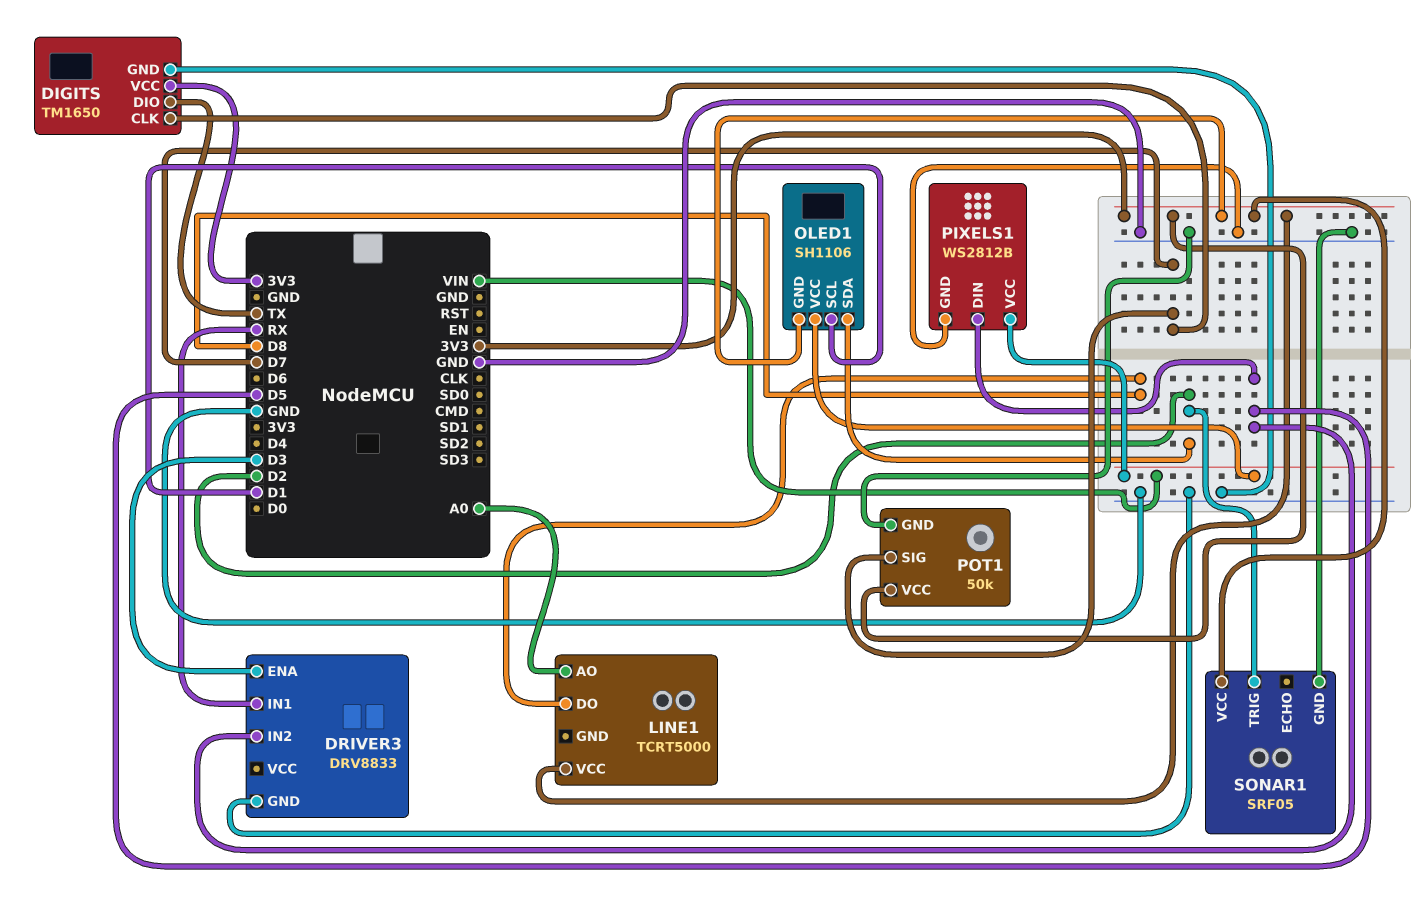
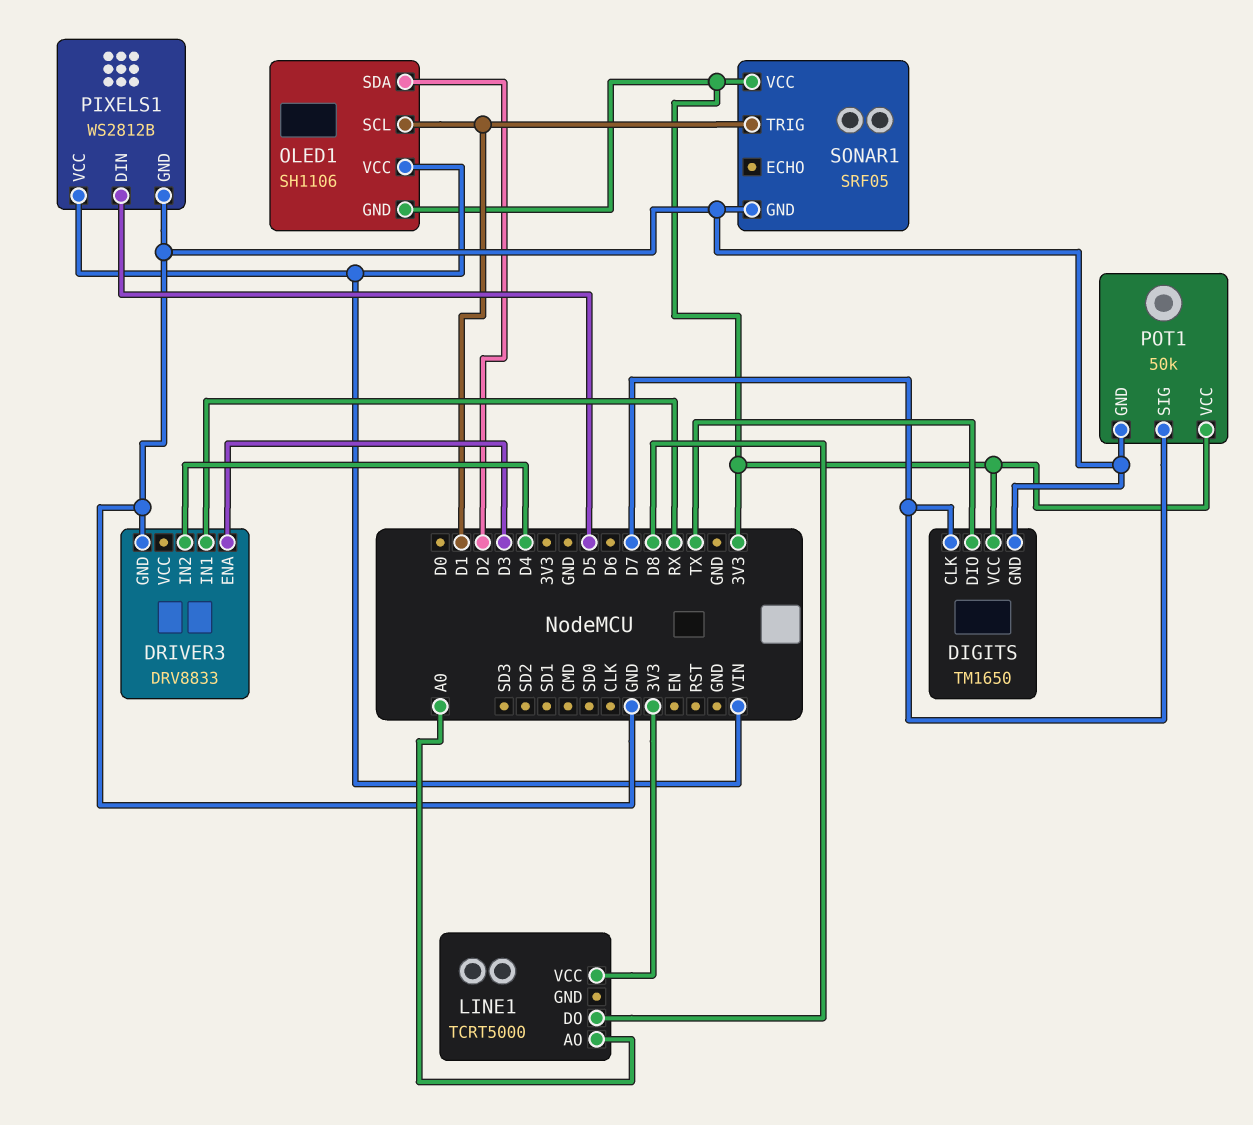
DRIVER3 pin IN2: D5 -> D4
SONAR1 pin TRIG: D2 -> D1

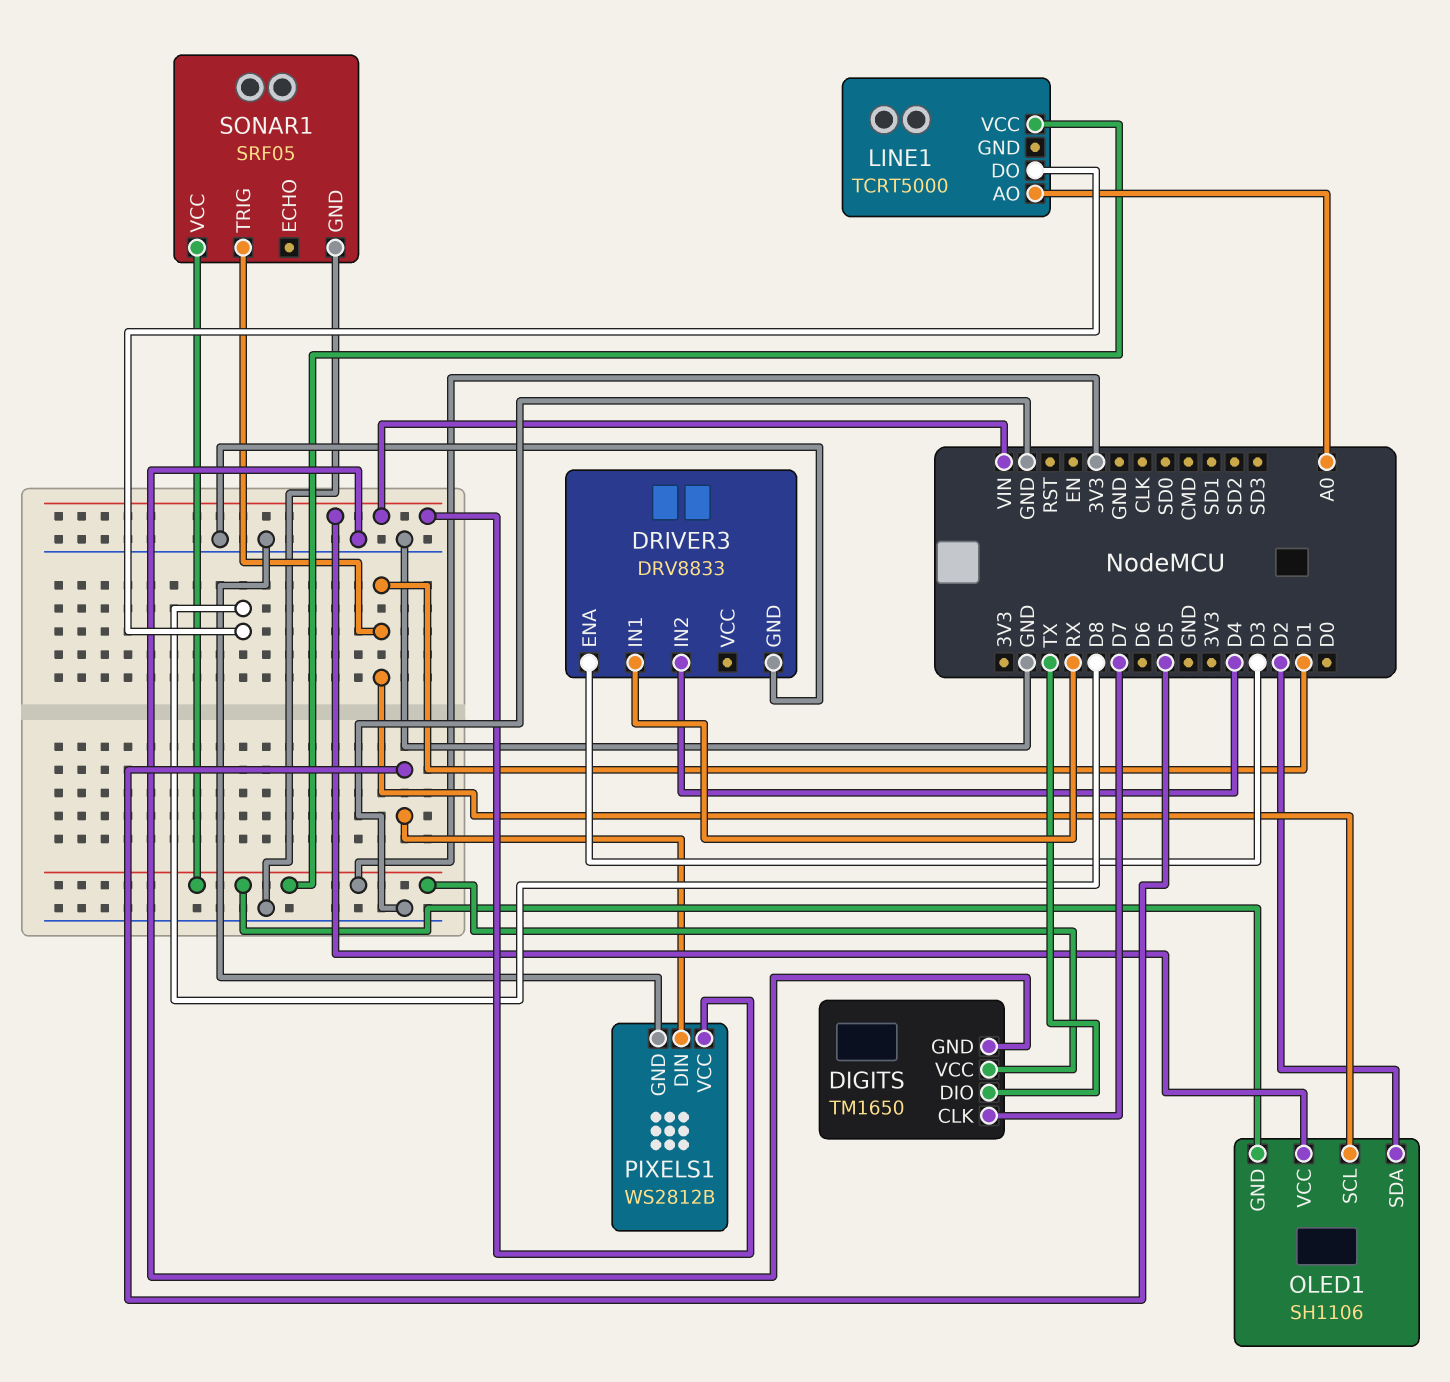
POT1: 50k -> none
POT1 pin GND: GND -> none
POT1 pin SIG: D7 -> none
POT1 pin VCC: 3V3 -> none

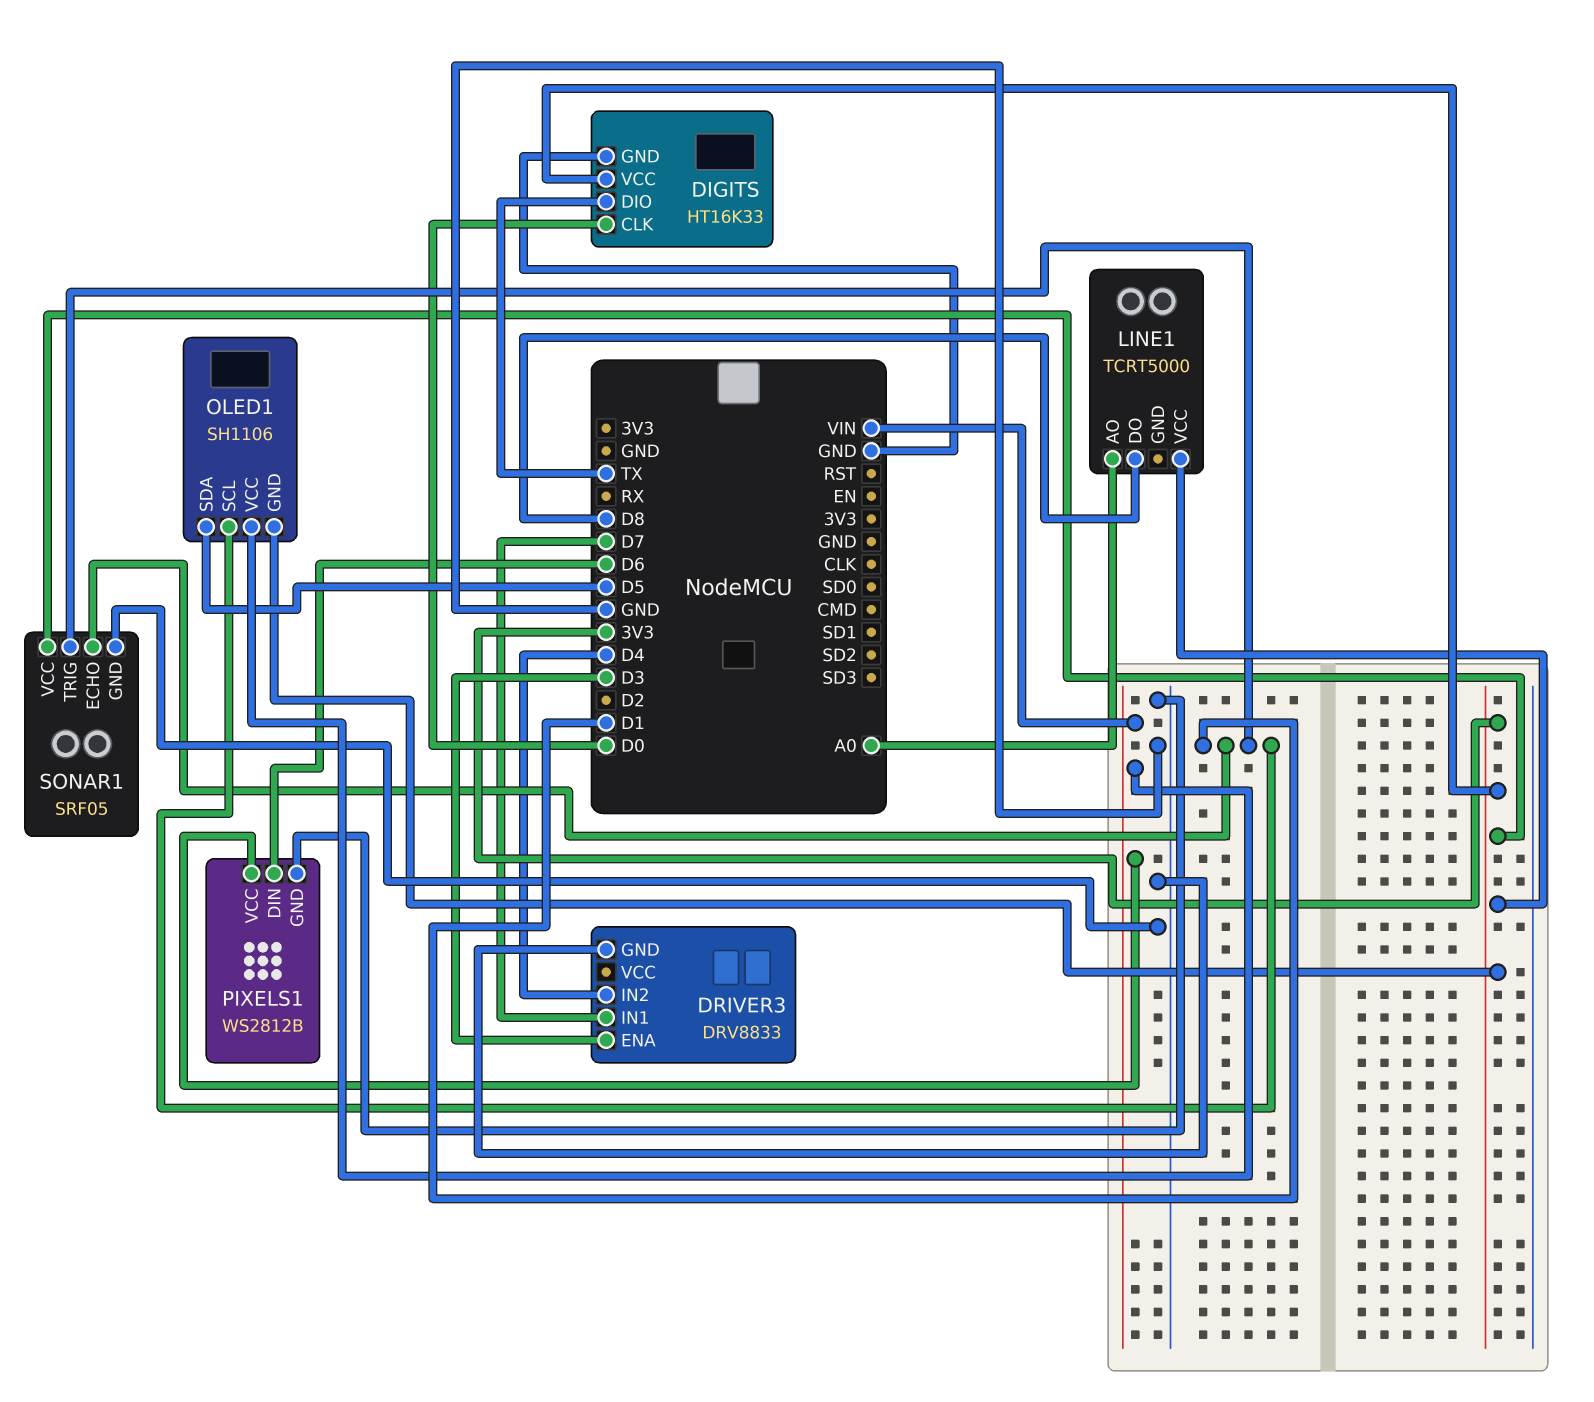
DIGITS: TM1650 -> HT16K33
DIGITS pin CLK: D7 -> D0
DRIVER3 pin IN1: RX -> D7
OLED1 pin SDA: D2 -> D5
PIXELS1 pin DIN: D5 -> D6
SONAR1 pin ECHO: none -> D1

